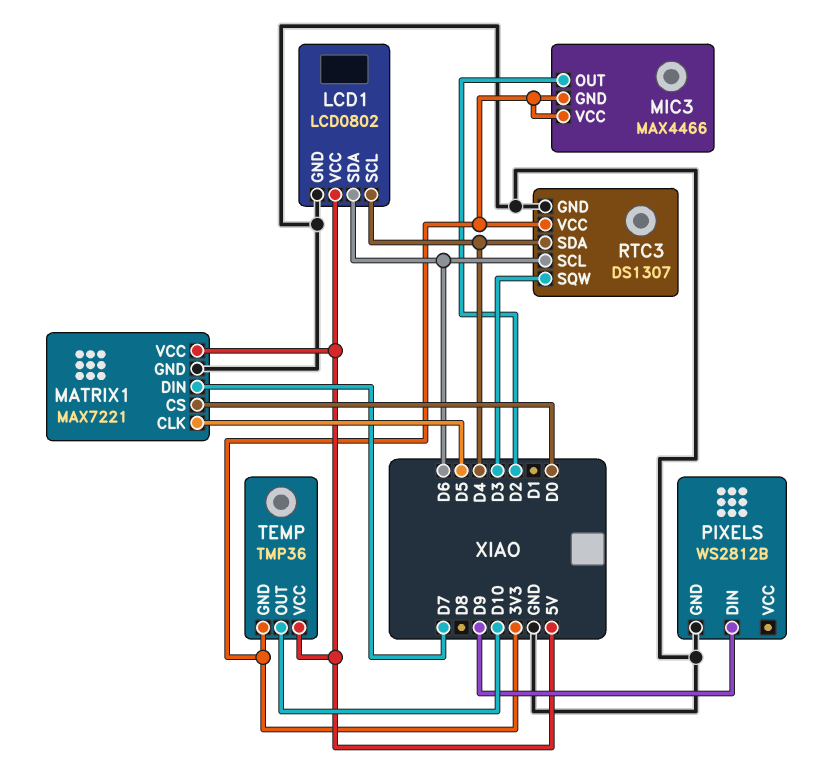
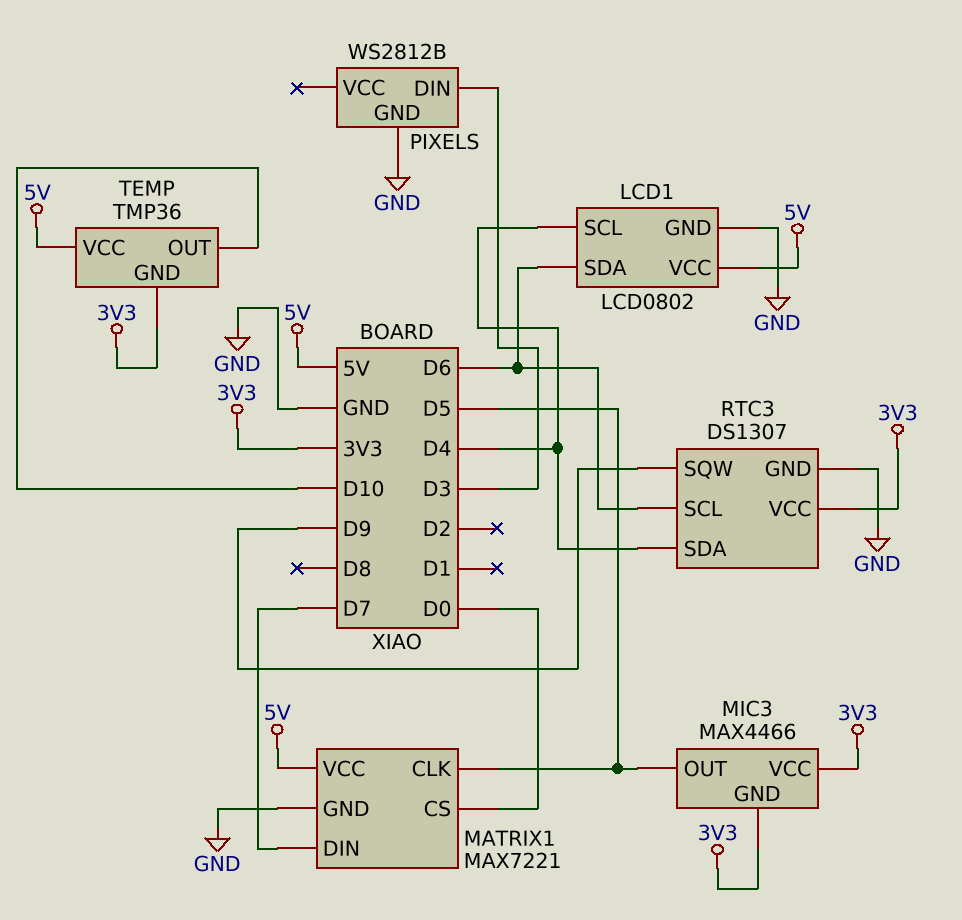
MIC3 pin OUT: D2 -> D5
PIXELS pin DIN: D9 -> D3
RTC3 pin SQW: D3 -> D9

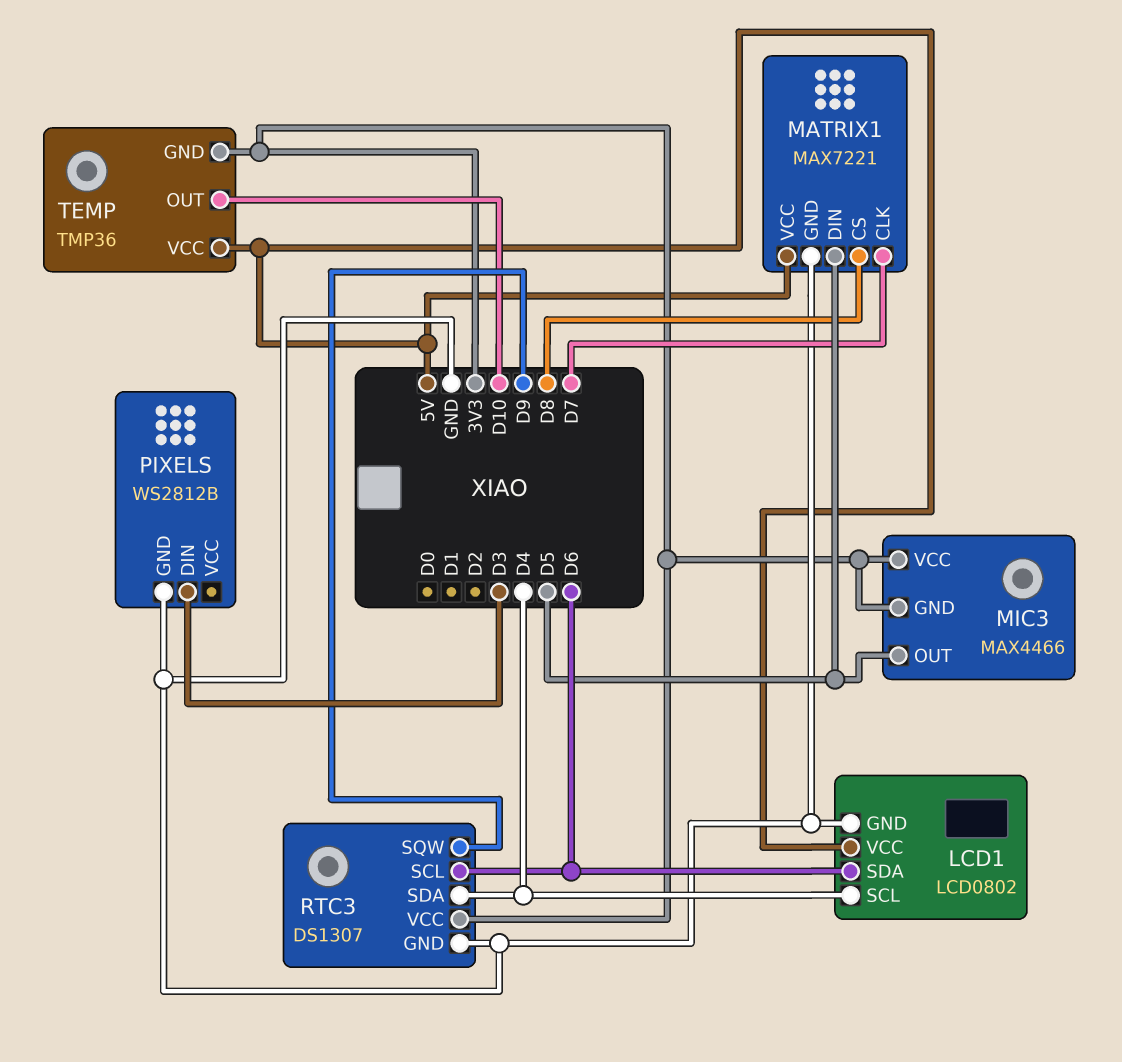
MATRIX1 pin CLK: D5 -> D7
MATRIX1 pin CS: D0 -> D8
MATRIX1 pin DIN: D7 -> D5

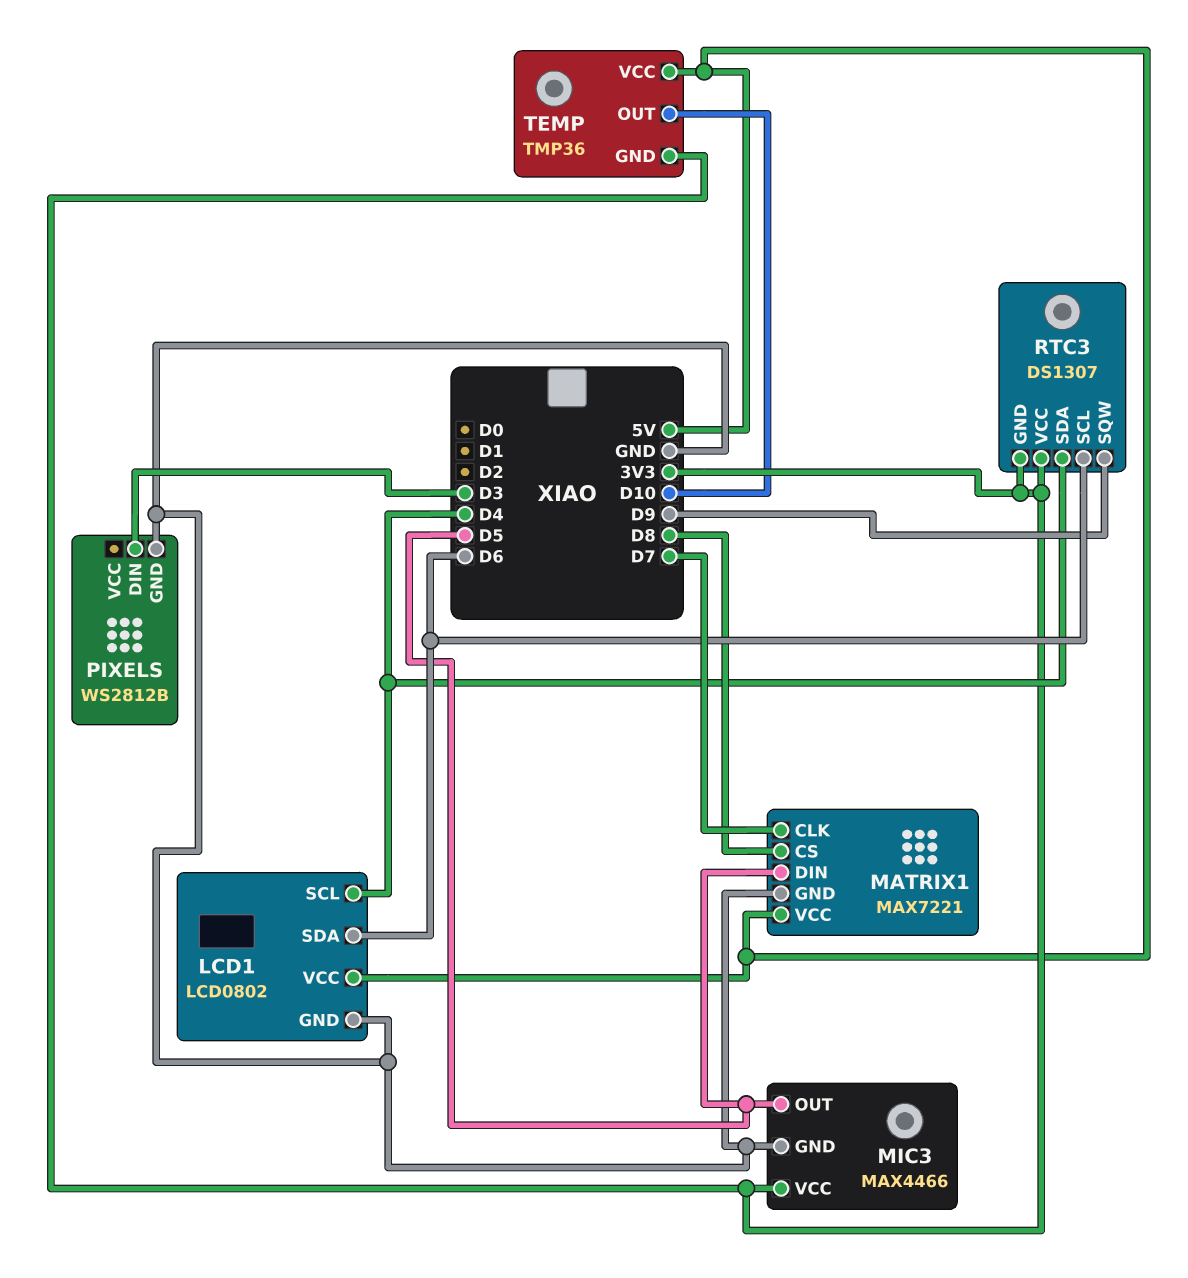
MIC3 pin GND: 3V3 -> GND
RTC3 pin GND: GND -> 3V3

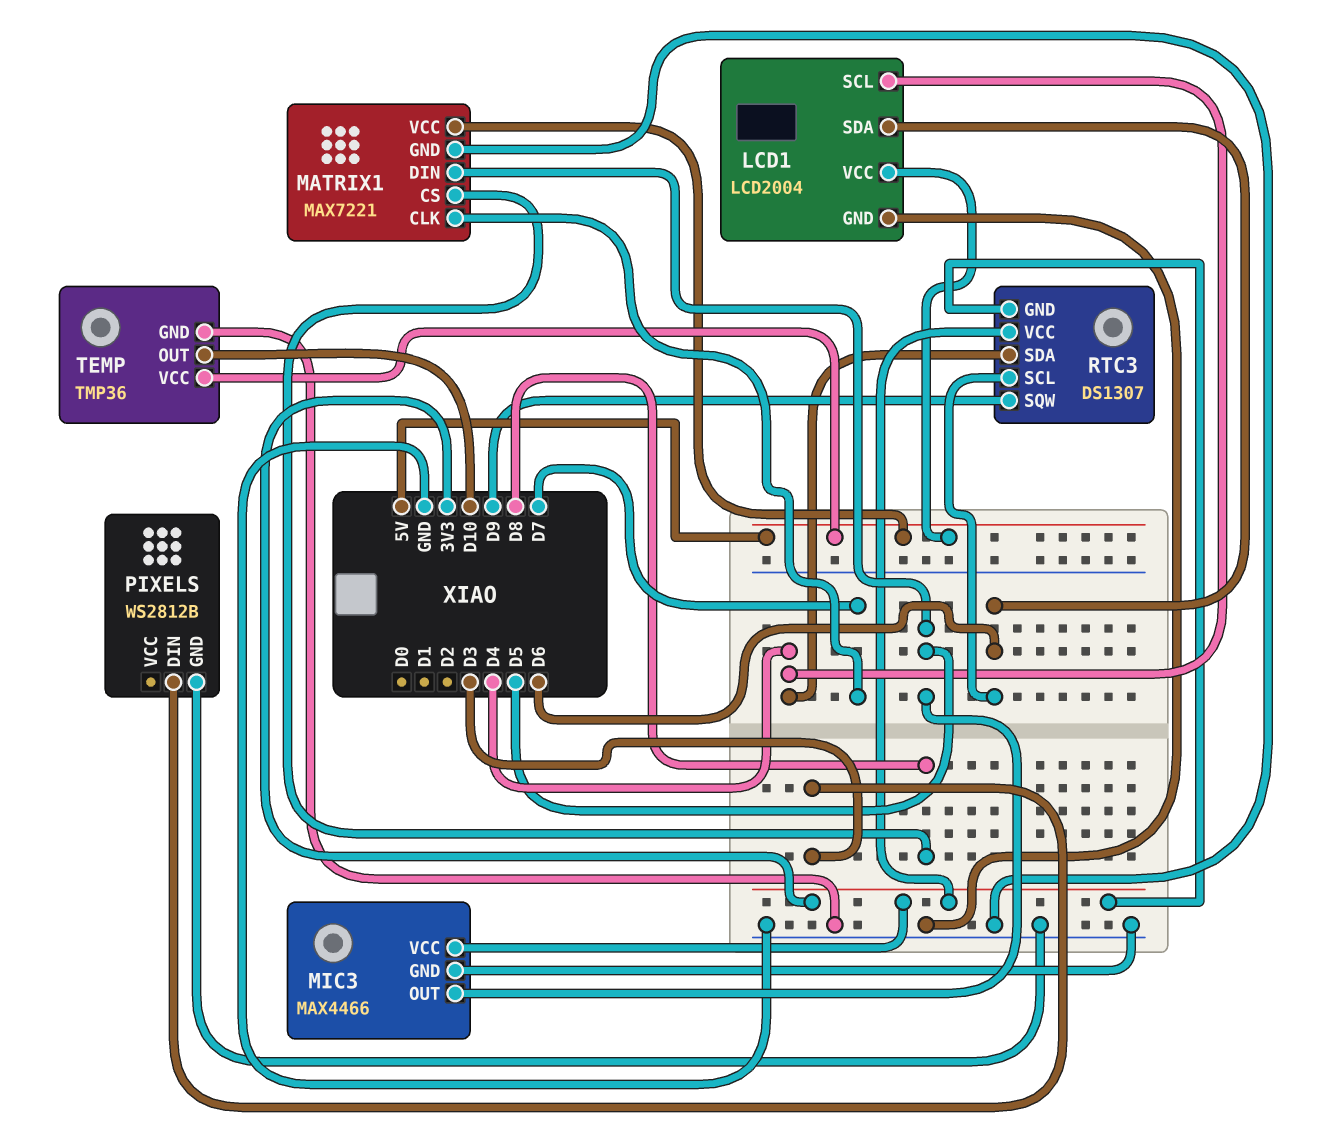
LCD1: LCD0802 -> LCD2004
TEMP pin GND: 3V3 -> GND

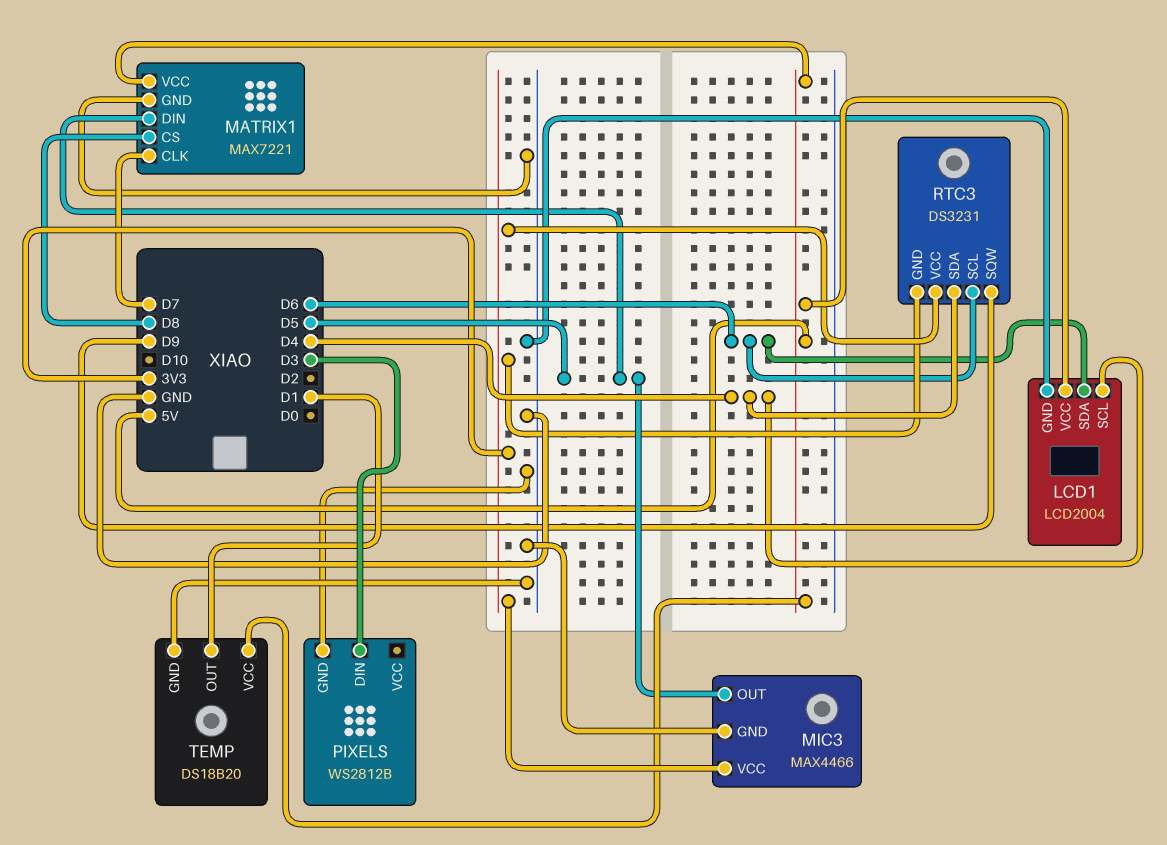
RTC3: DS1307 -> DS3231
TEMP: TMP36 -> DS18B20
TEMP pin OUT: D10 -> D1

